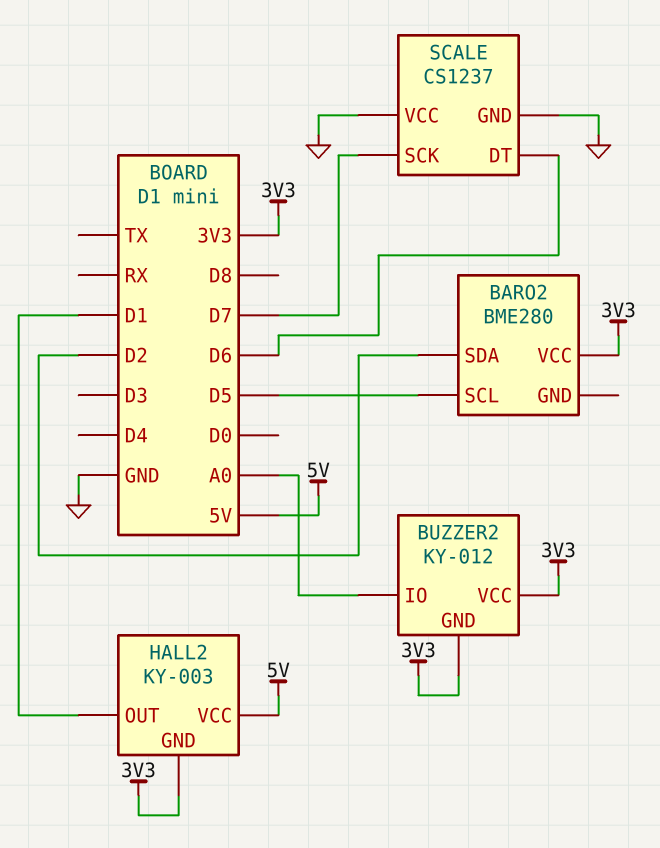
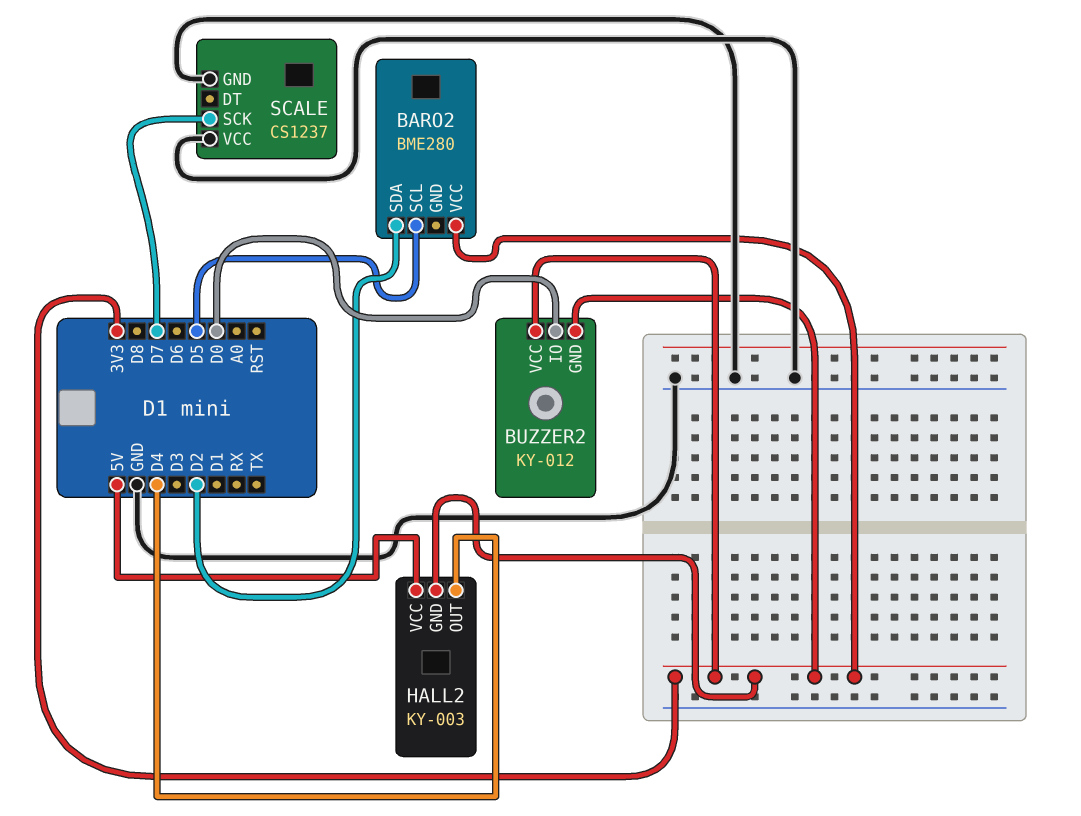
BUZZER2 pin IO: A0 -> D0
HALL2 pin OUT: D1 -> D4
SCALE pin DT: D6 -> none

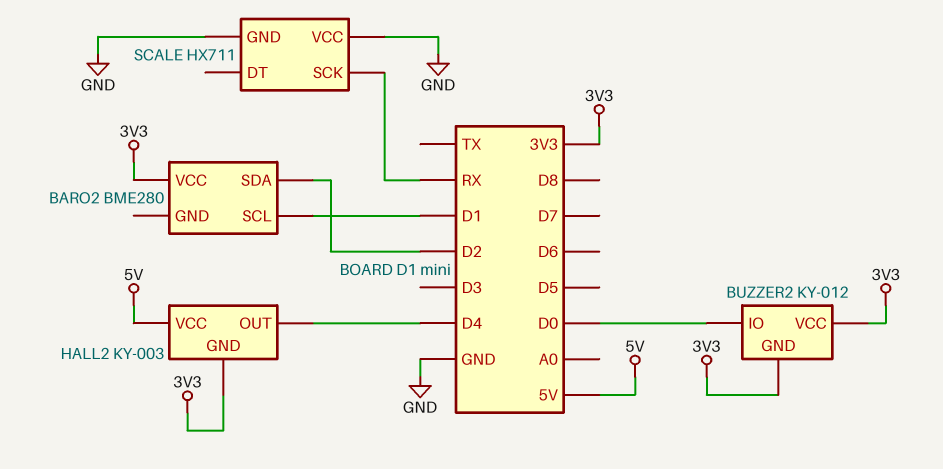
BARO2 pin SCL: D5 -> D1
SCALE: CS1237 -> HX711
SCALE pin SCK: D7 -> RX

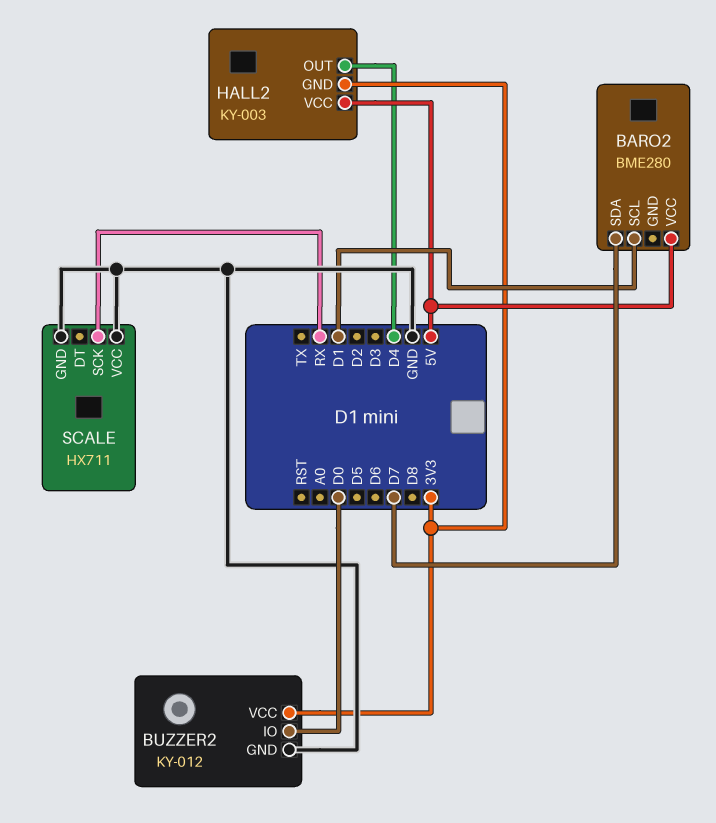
BARO2 pin SDA: D2 -> D7
BARO2 pin VCC: 3V3 -> 5V
BUZZER2 pin GND: 3V3 -> GND

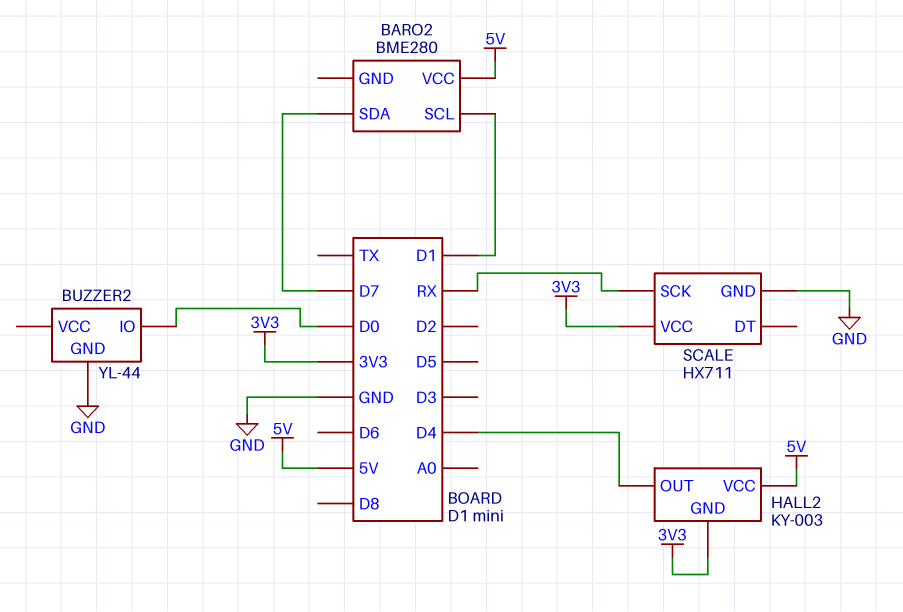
BUZZER2: KY-012 -> YL-44
BUZZER2 pin VCC: 3V3 -> none
SCALE pin VCC: GND -> 3V3

